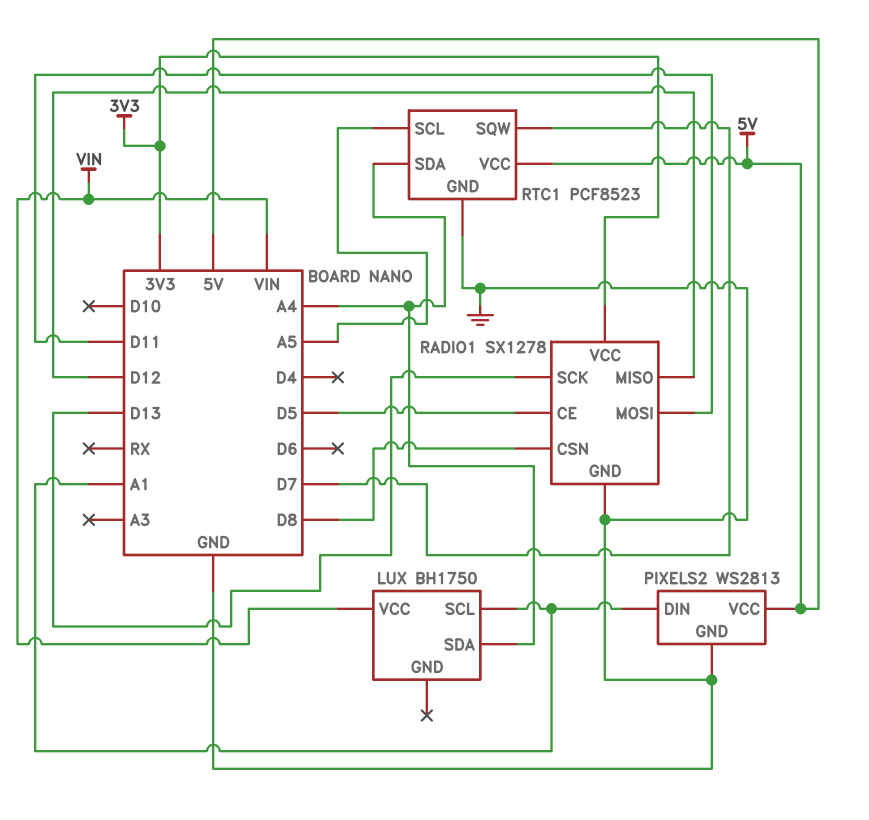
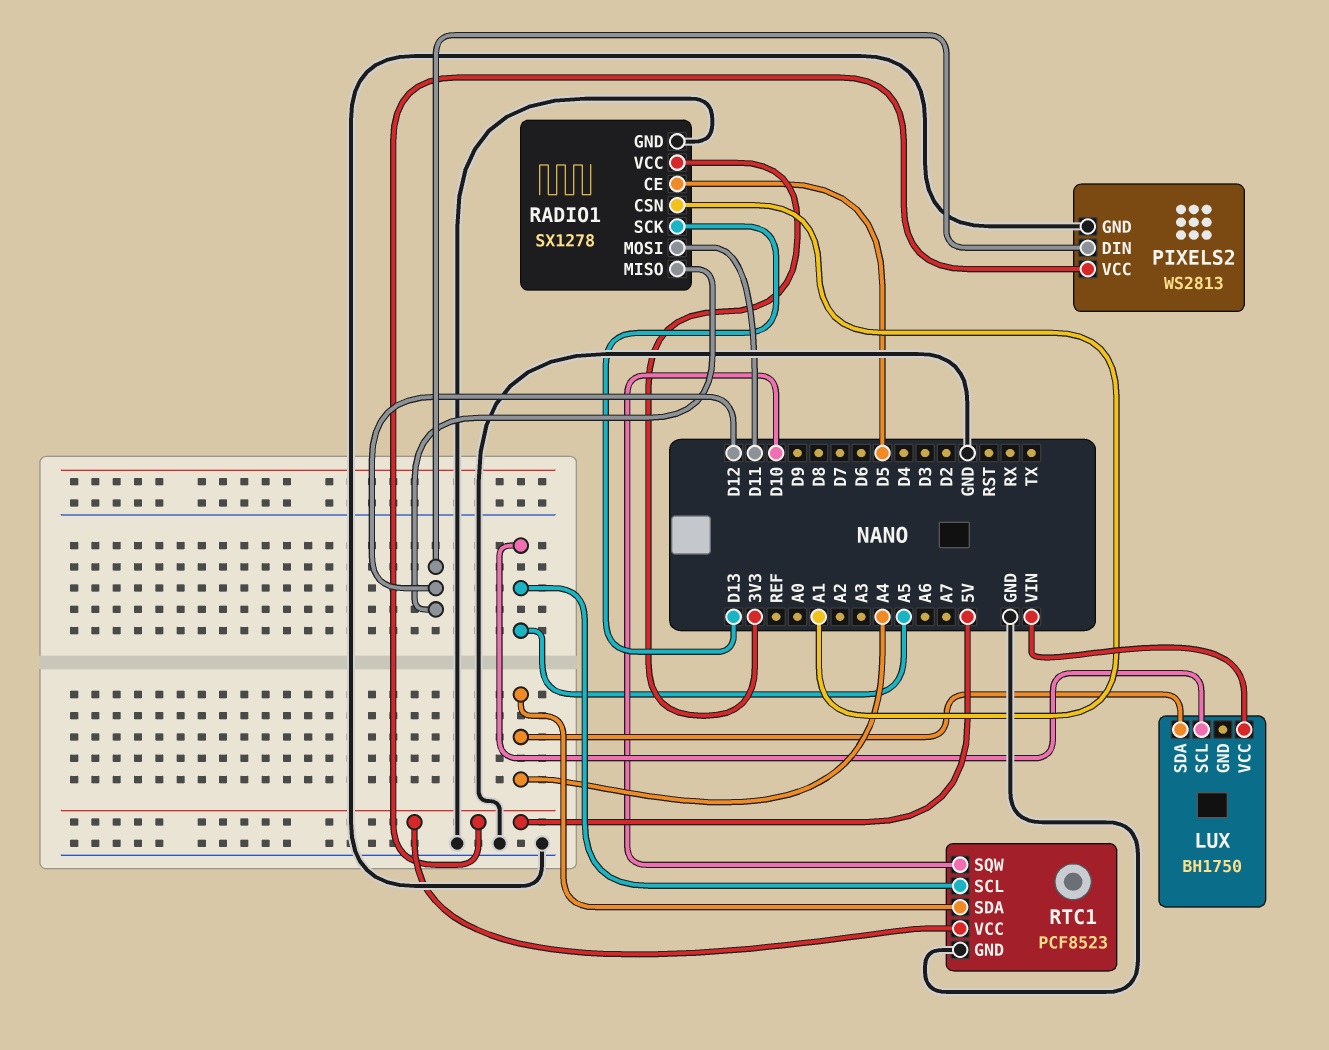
LUX pin SCL: A1 -> A5
PIXELS2 pin DIN: A1 -> D12
RADIO1 pin CSN: D8 -> A1
RTC1 pin SQW: D7 -> D10

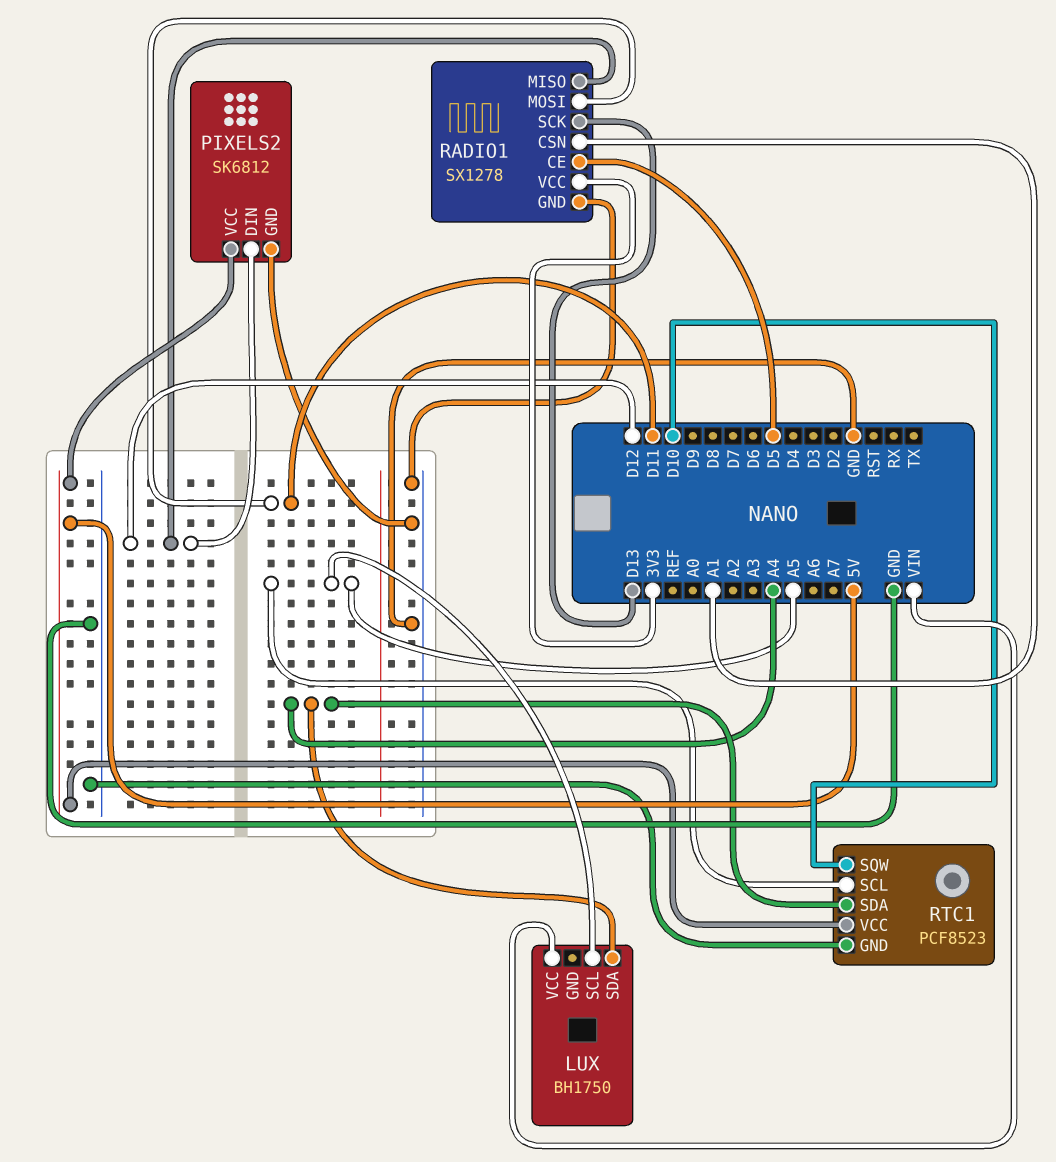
PIXELS2: WS2813 -> SK6812

